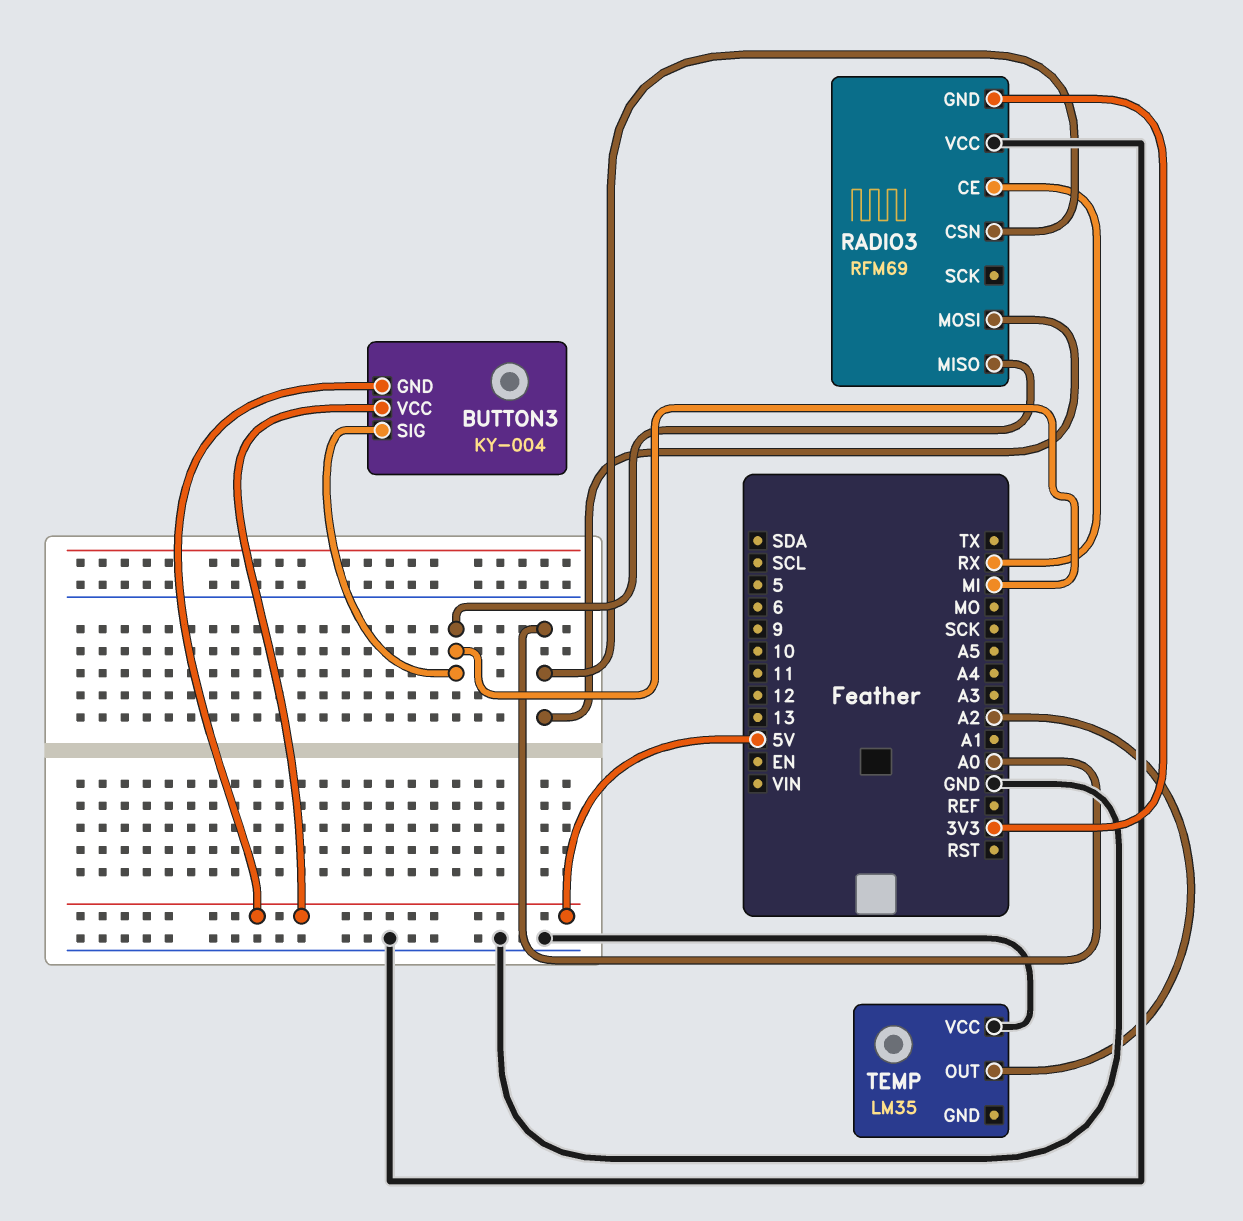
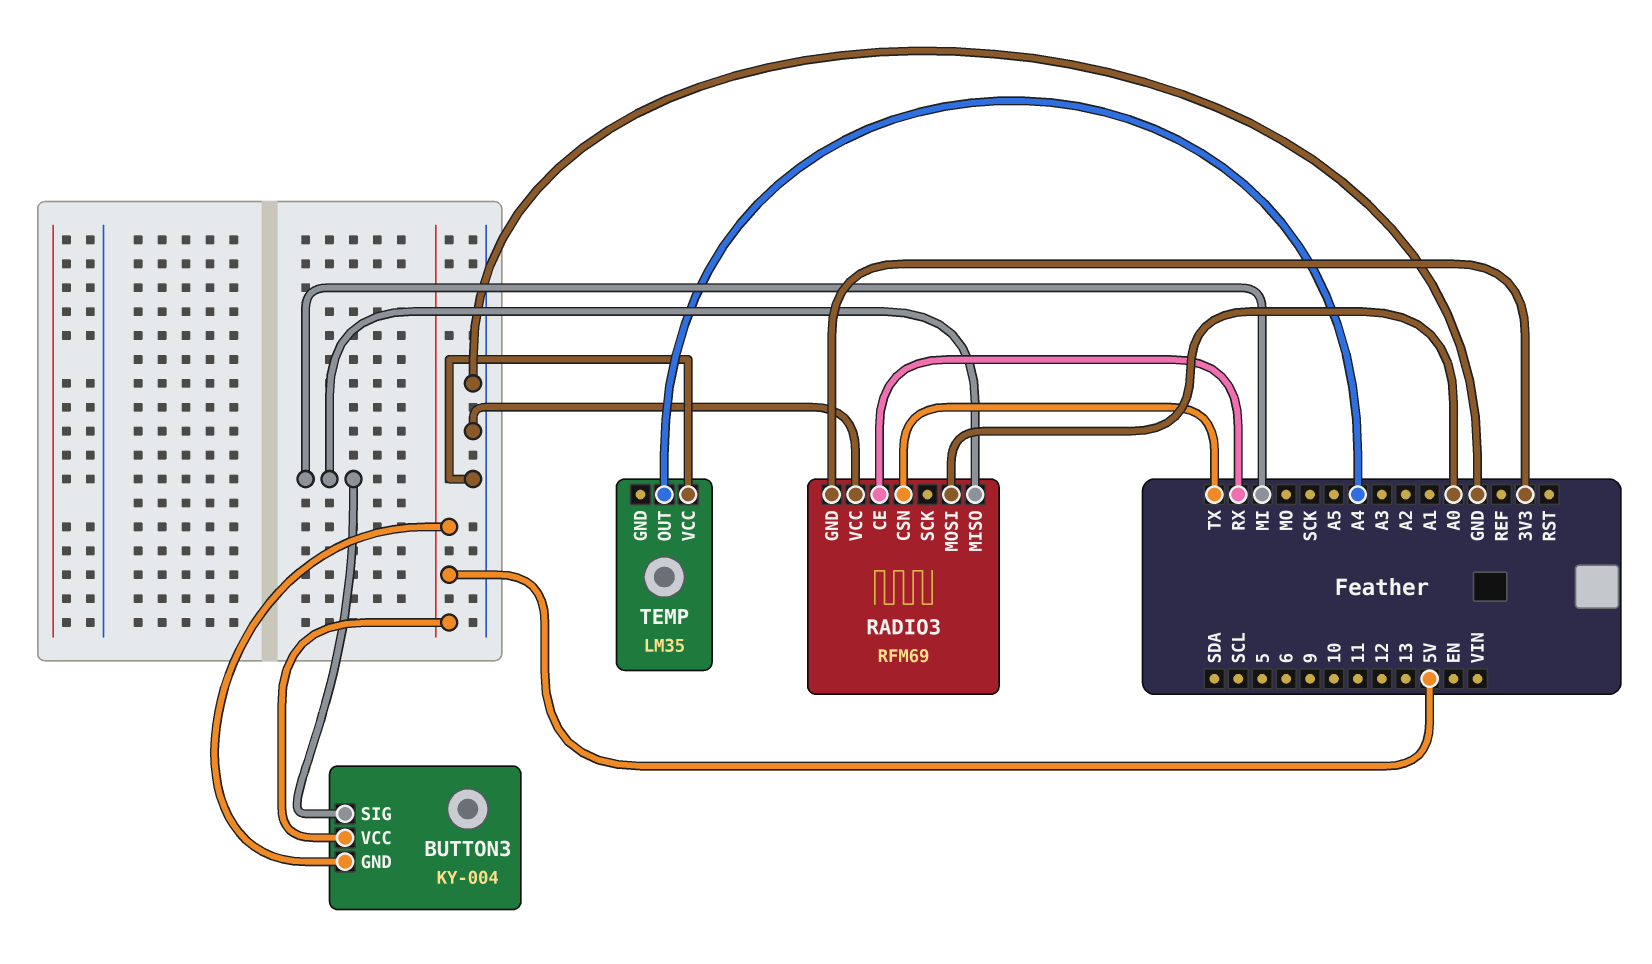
RADIO3 pin CSN: A0 -> TX
TEMP pin OUT: A2 -> A4

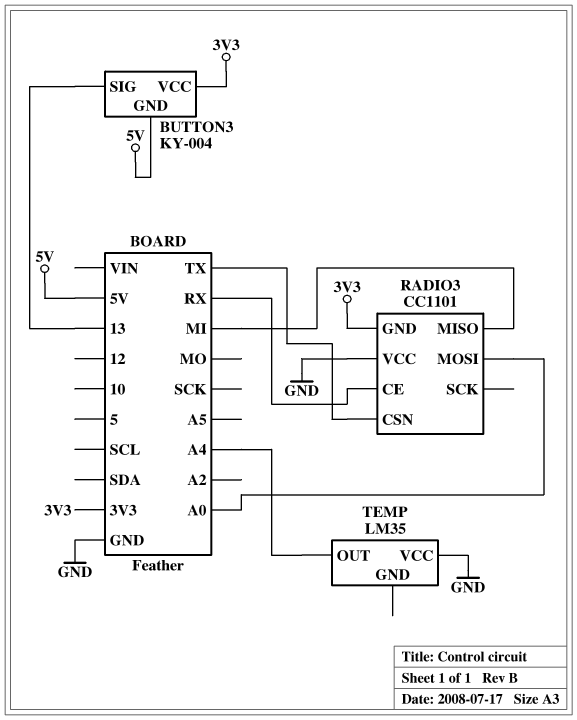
BUTTON3 pin SIG: MI -> 13
BUTTON3 pin VCC: 5V -> 3V3
RADIO3: RFM69 -> CC1101

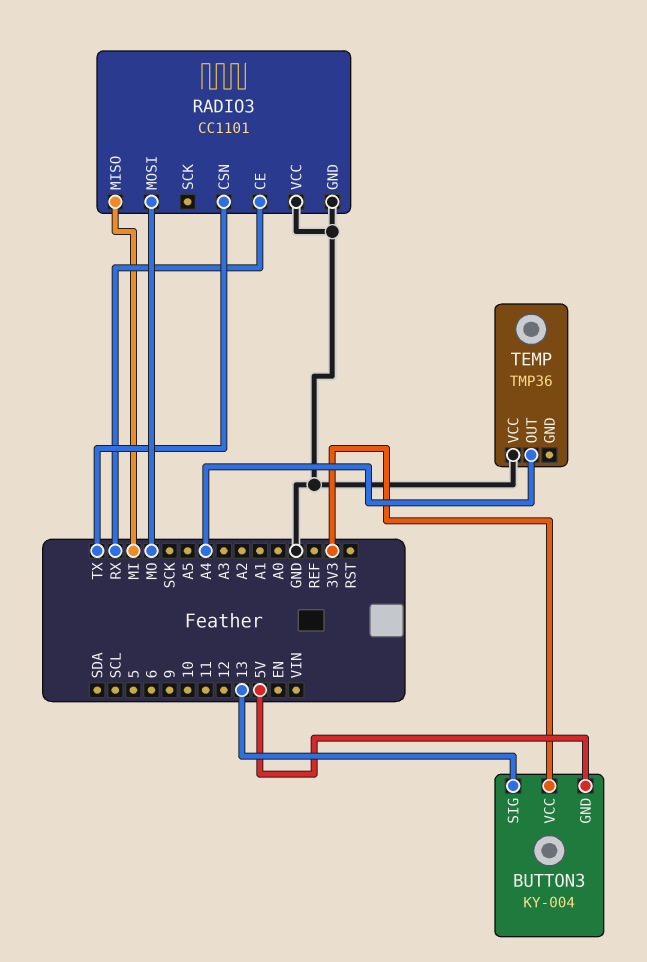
RADIO3 pin GND: 3V3 -> GND
RADIO3 pin MOSI: A0 -> MO
TEMP: LM35 -> TMP36

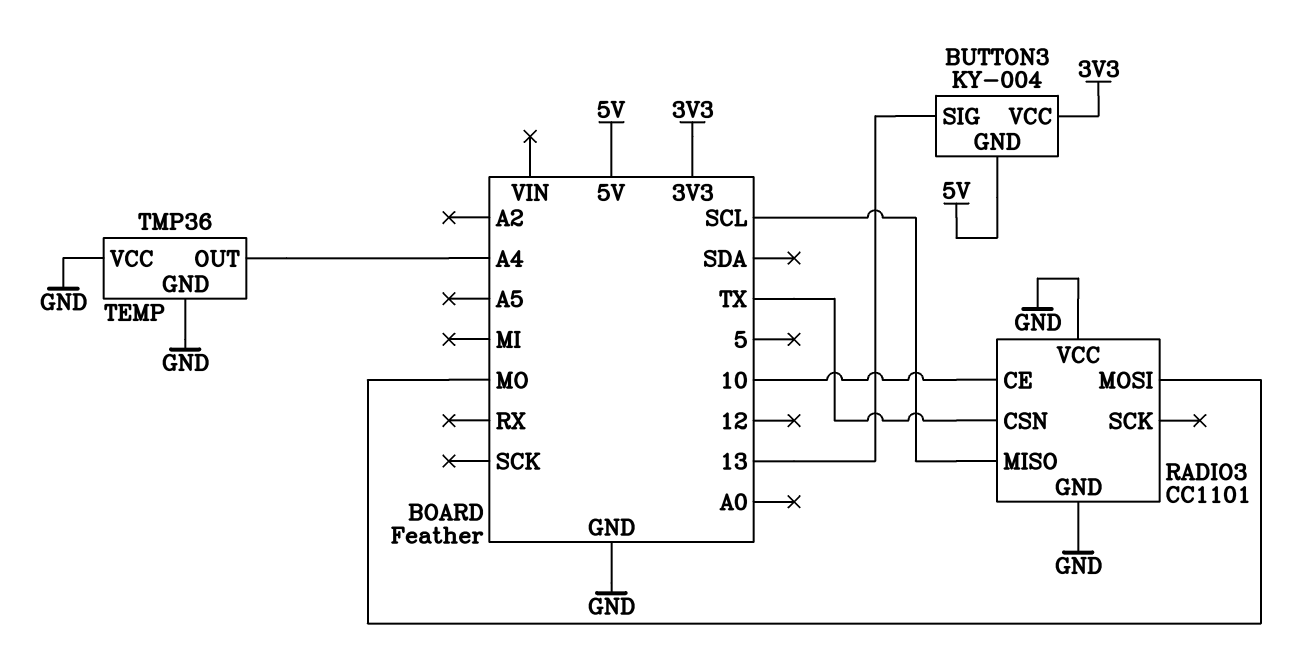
RADIO3 pin CE: RX -> 10
RADIO3 pin MISO: MI -> SCL
TEMP pin GND: none -> GND

